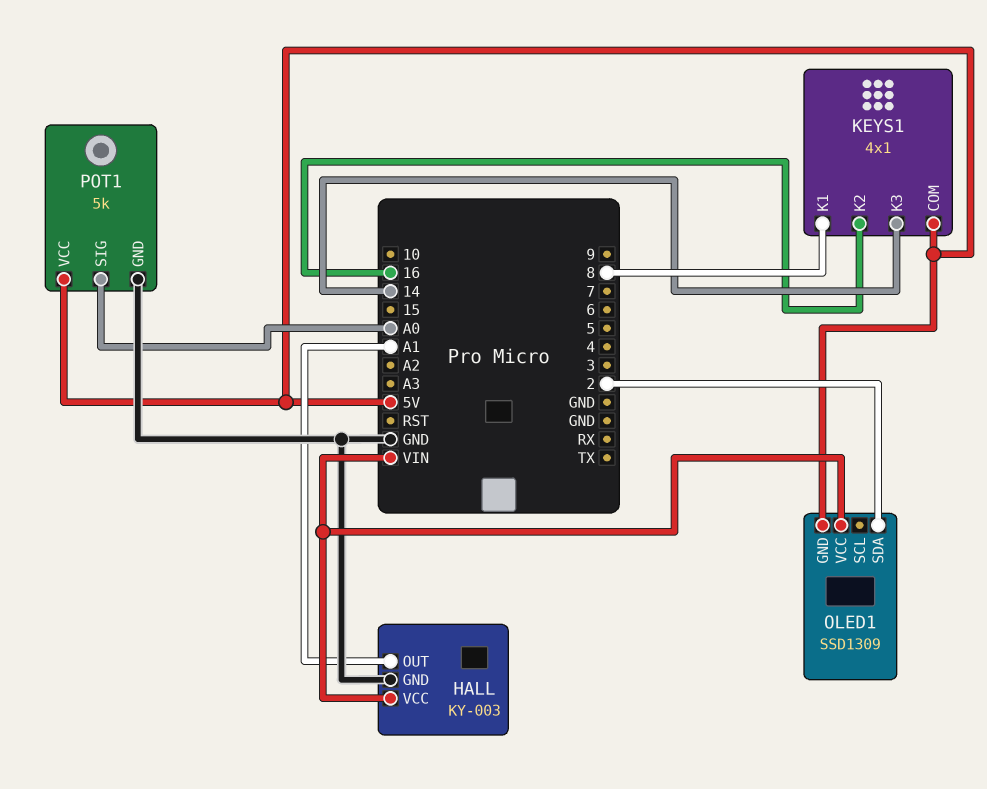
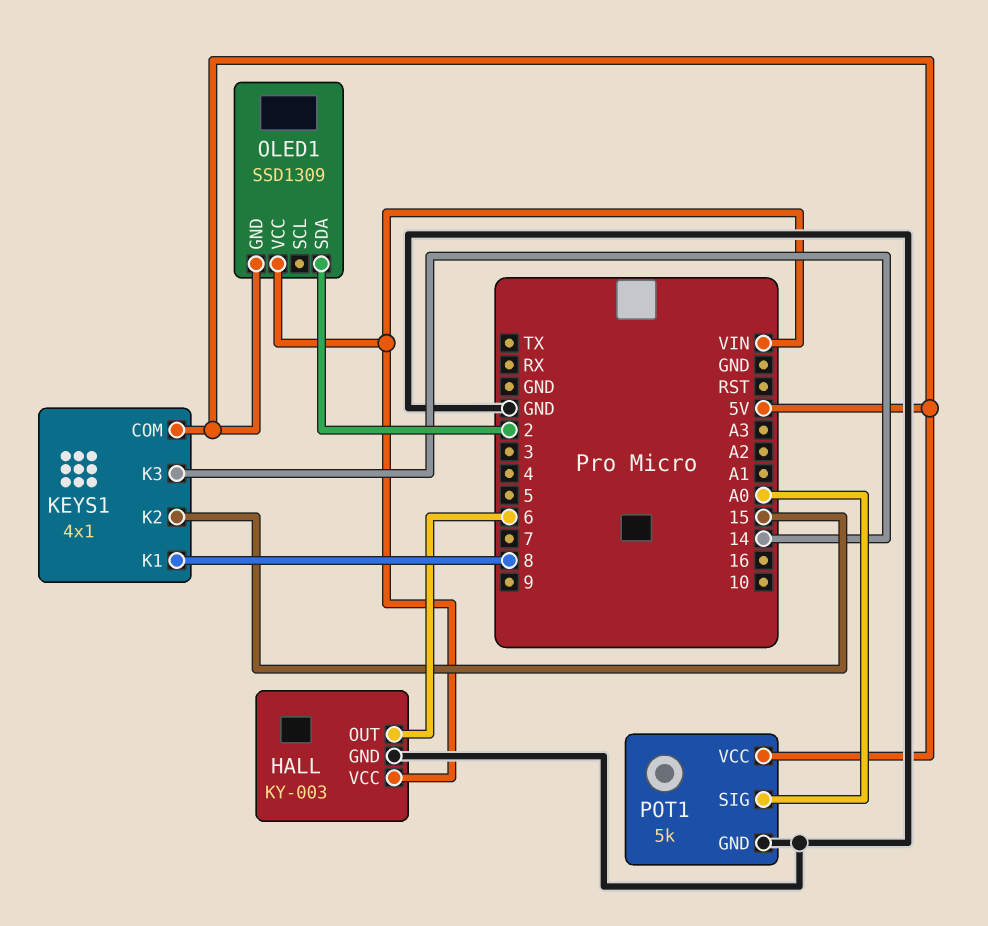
HALL pin OUT: A1 -> 6
KEYS1 pin K2: 16 -> 15

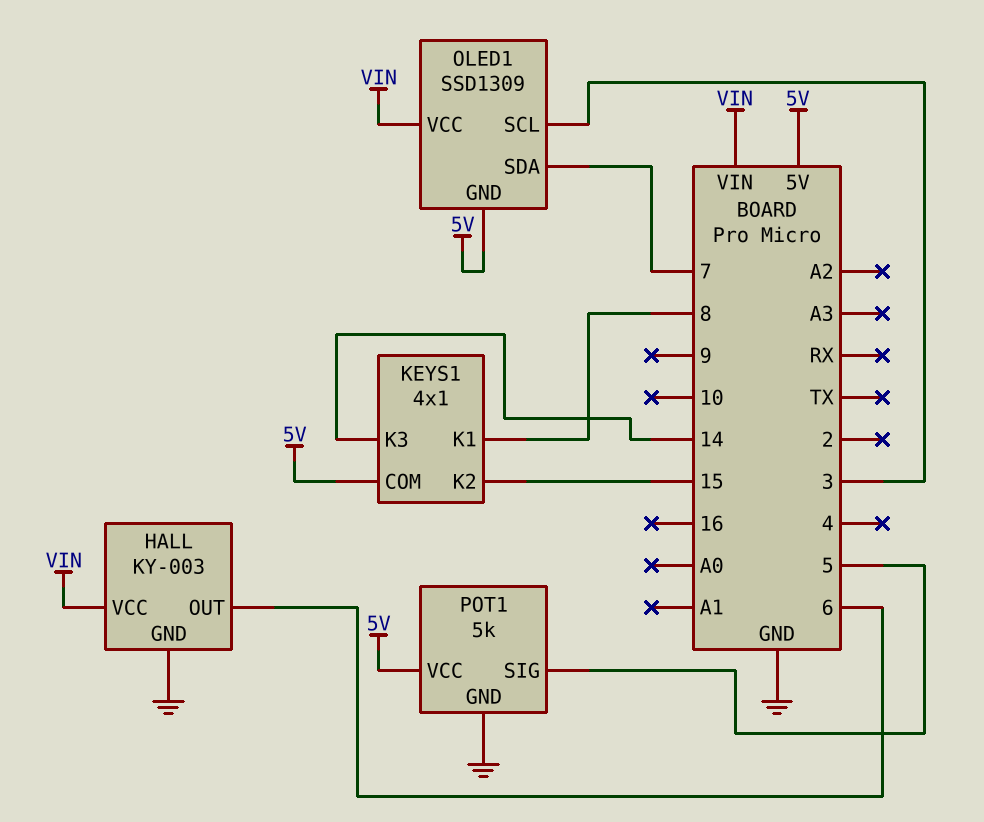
OLED1 pin SCL: none -> 3
OLED1 pin SDA: 2 -> 7
POT1 pin SIG: A0 -> 5

